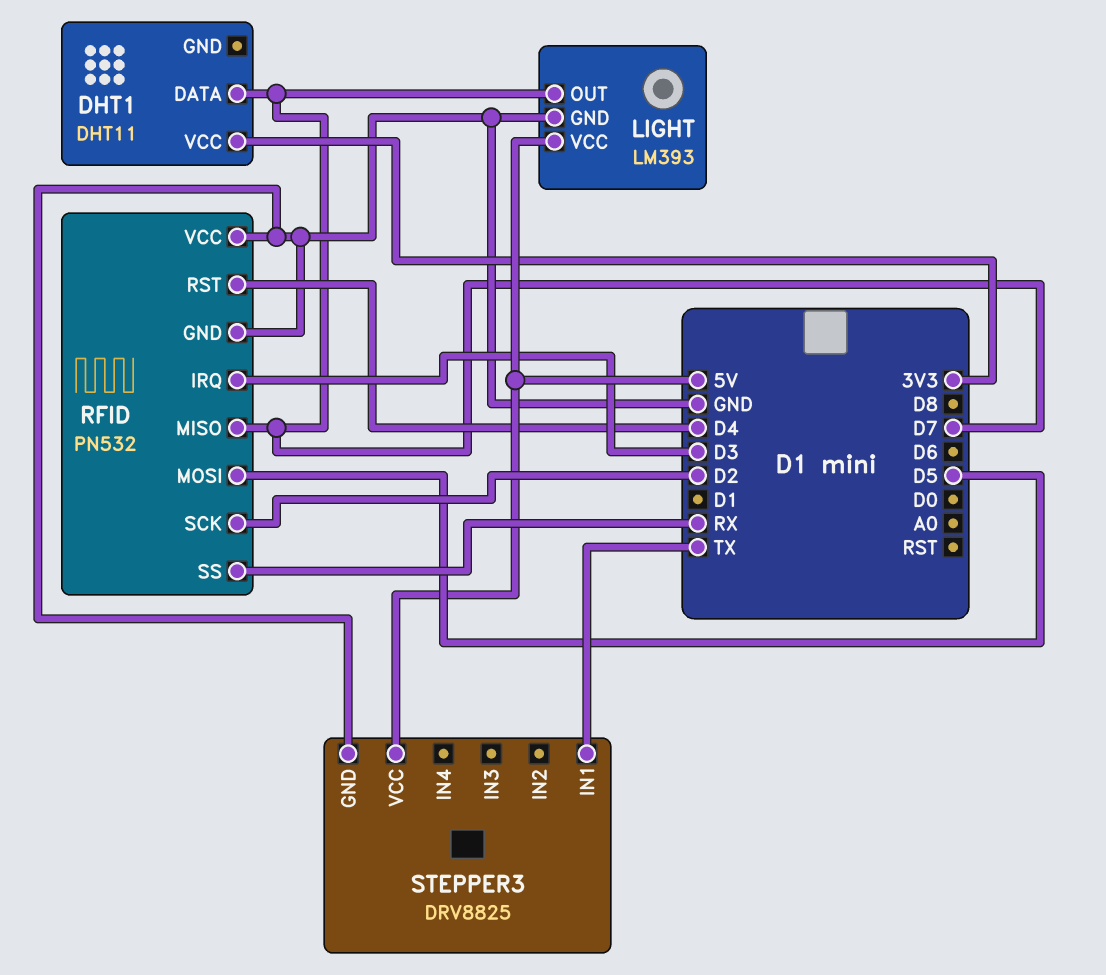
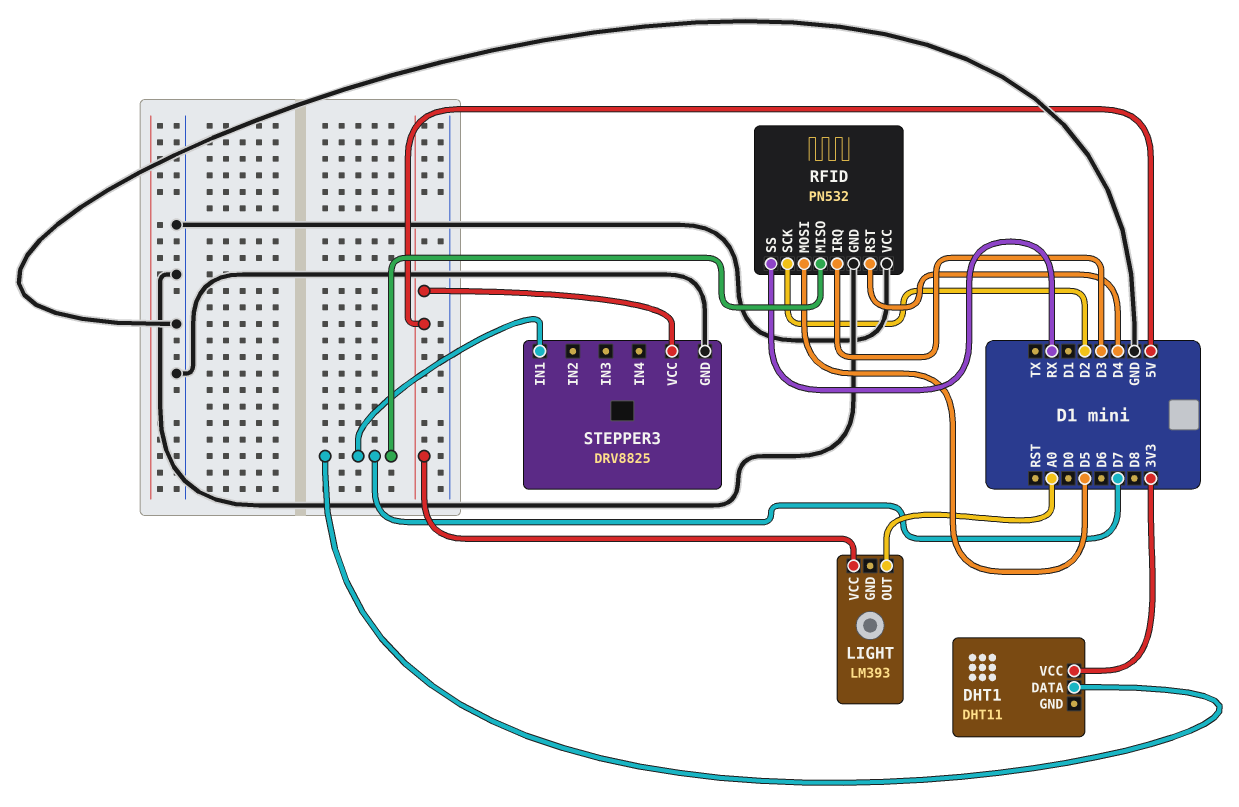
LIGHT pin GND: GND -> none
LIGHT pin OUT: D7 -> A0
STEPPER3 pin IN1: TX -> D7

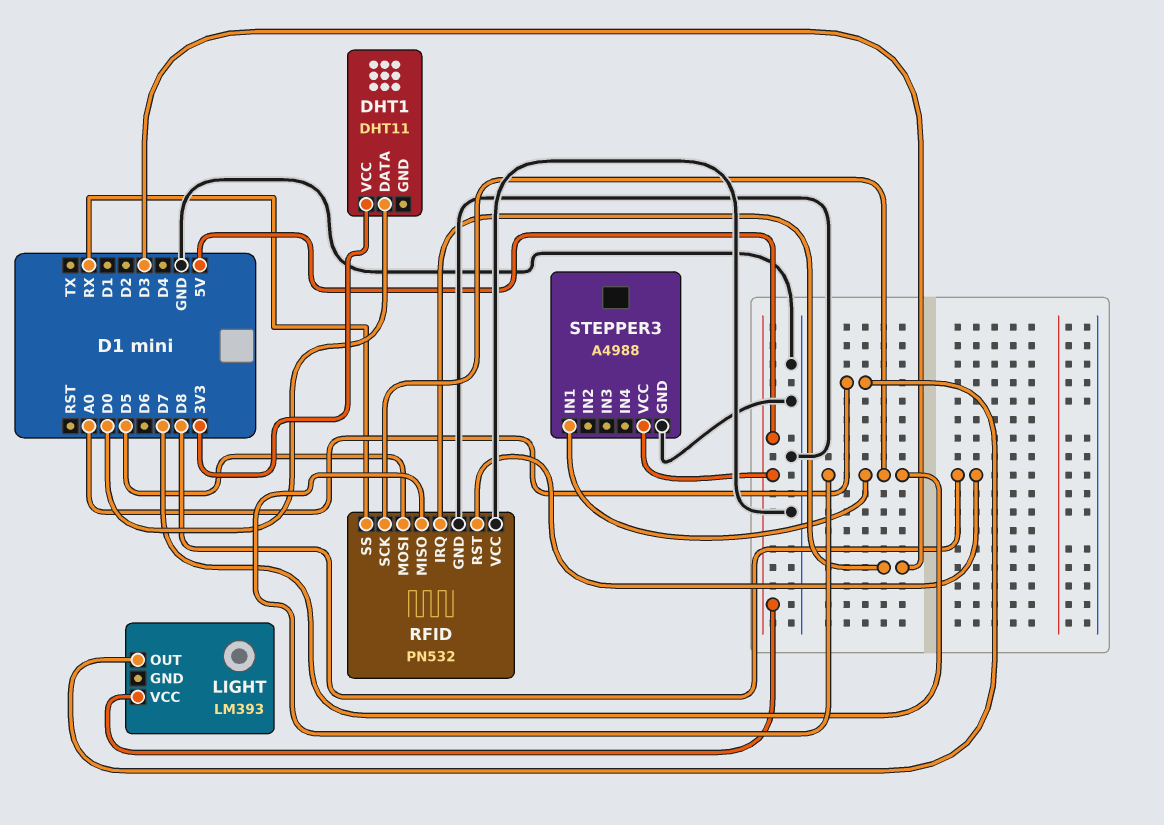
DHT1 pin DATA: D7 -> D0
RFID pin RST: D4 -> D8
RFID pin SCK: D2 -> D7
STEPPER3: DRV8825 -> A4988

